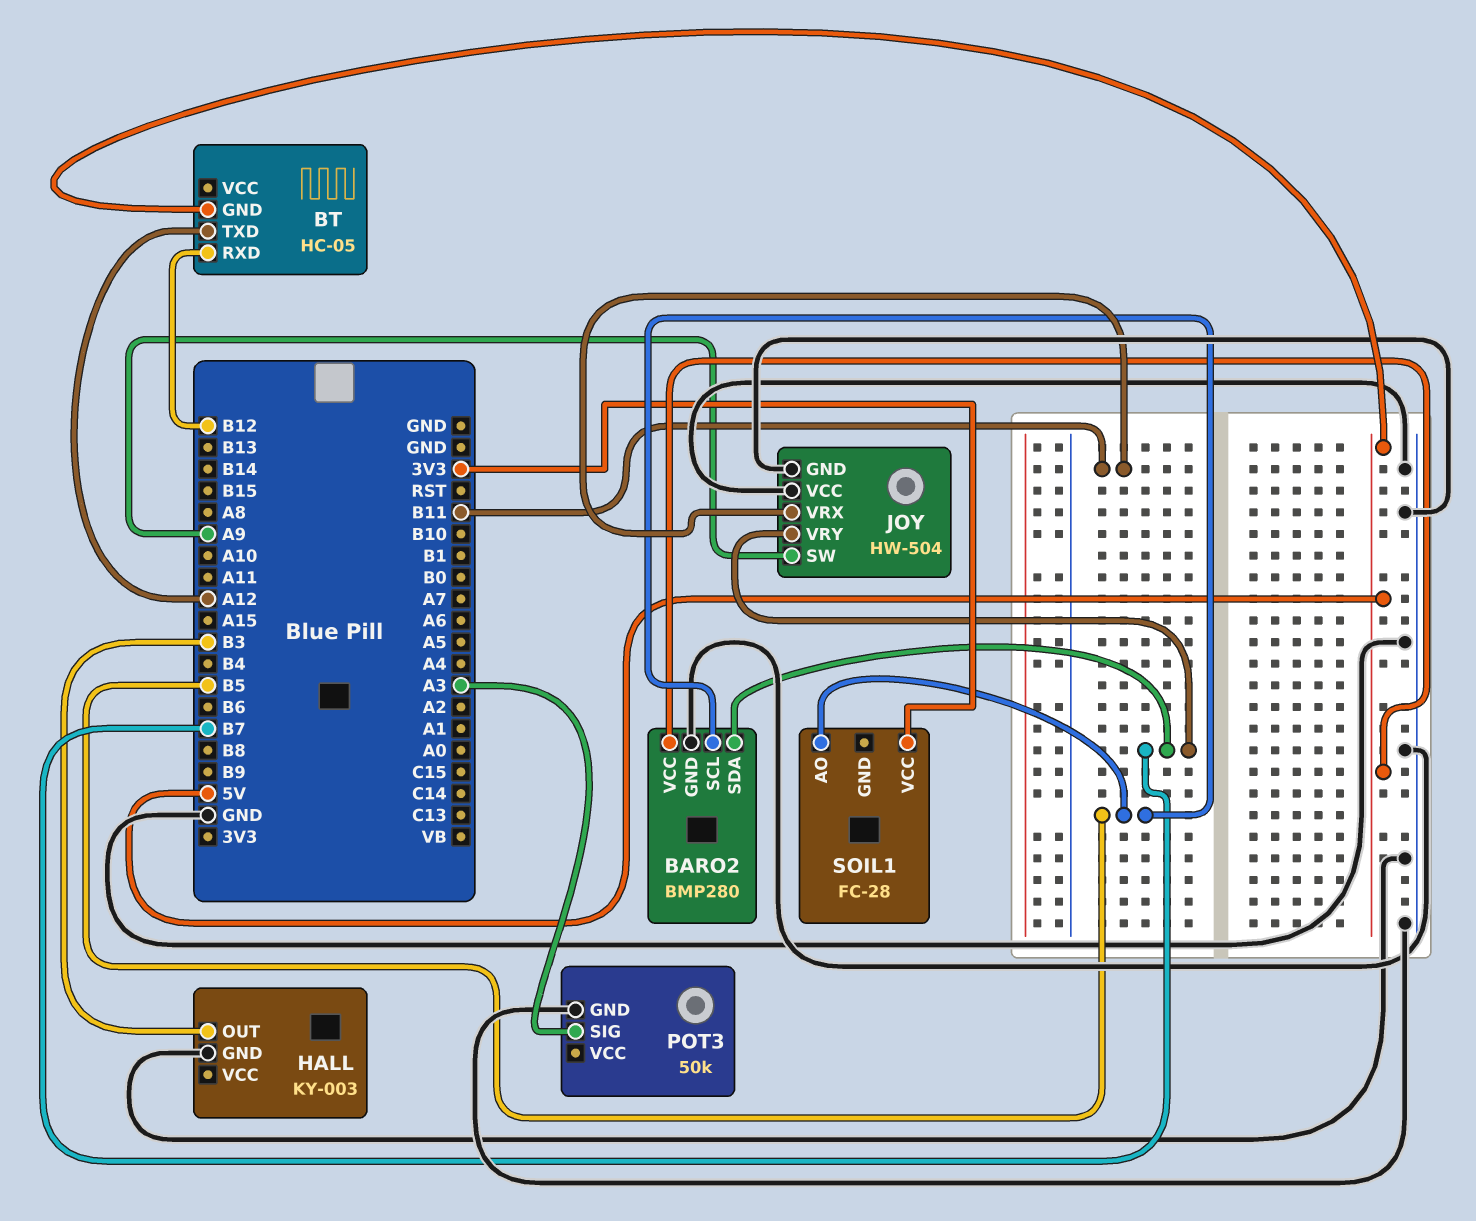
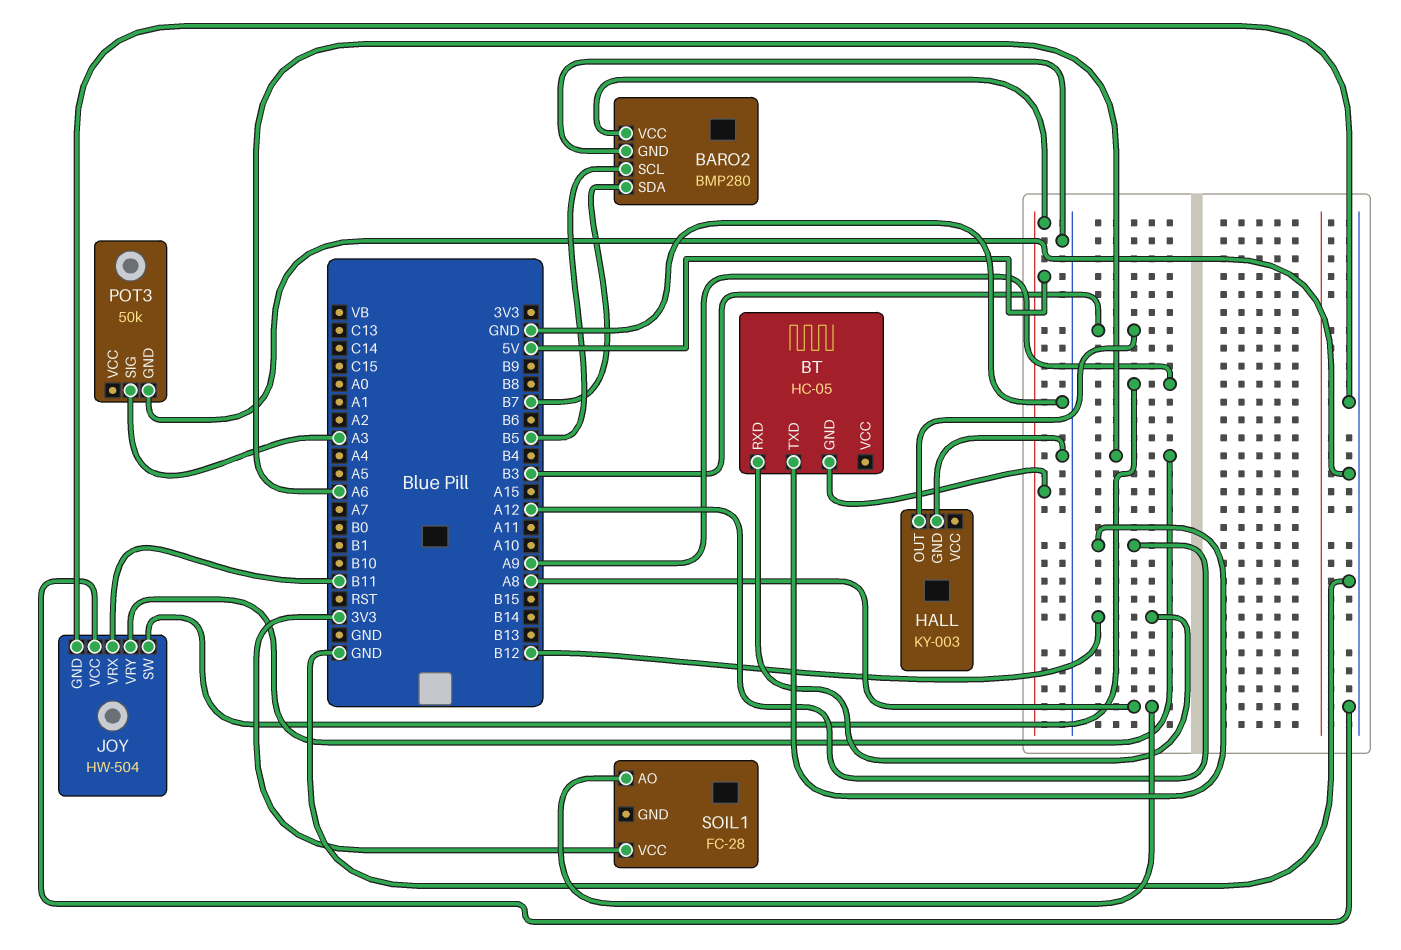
JOY pin VRY: B7 -> A6
SOIL1 pin AO: B5 -> A8

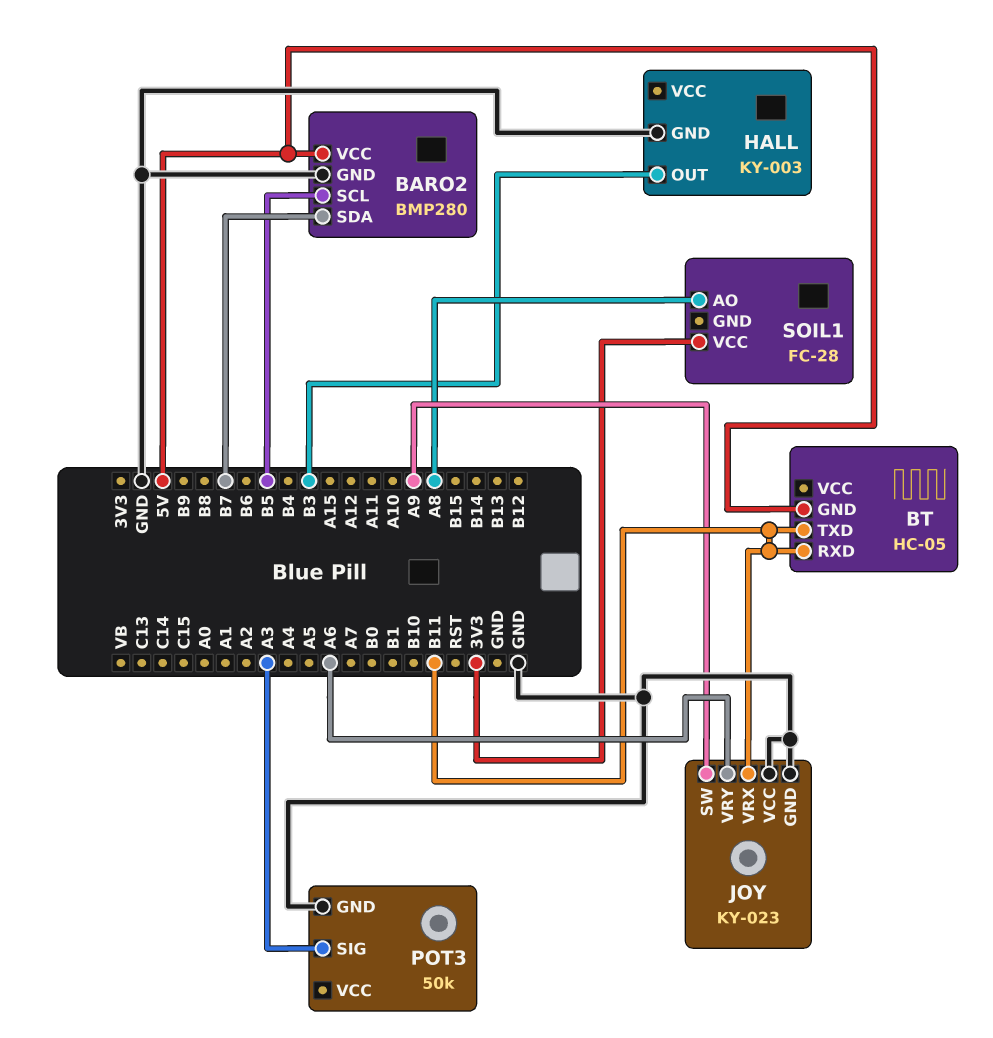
BT pin RXD: B12 -> B11
BT pin TXD: A12 -> B11
JOY: HW-504 -> KY-023

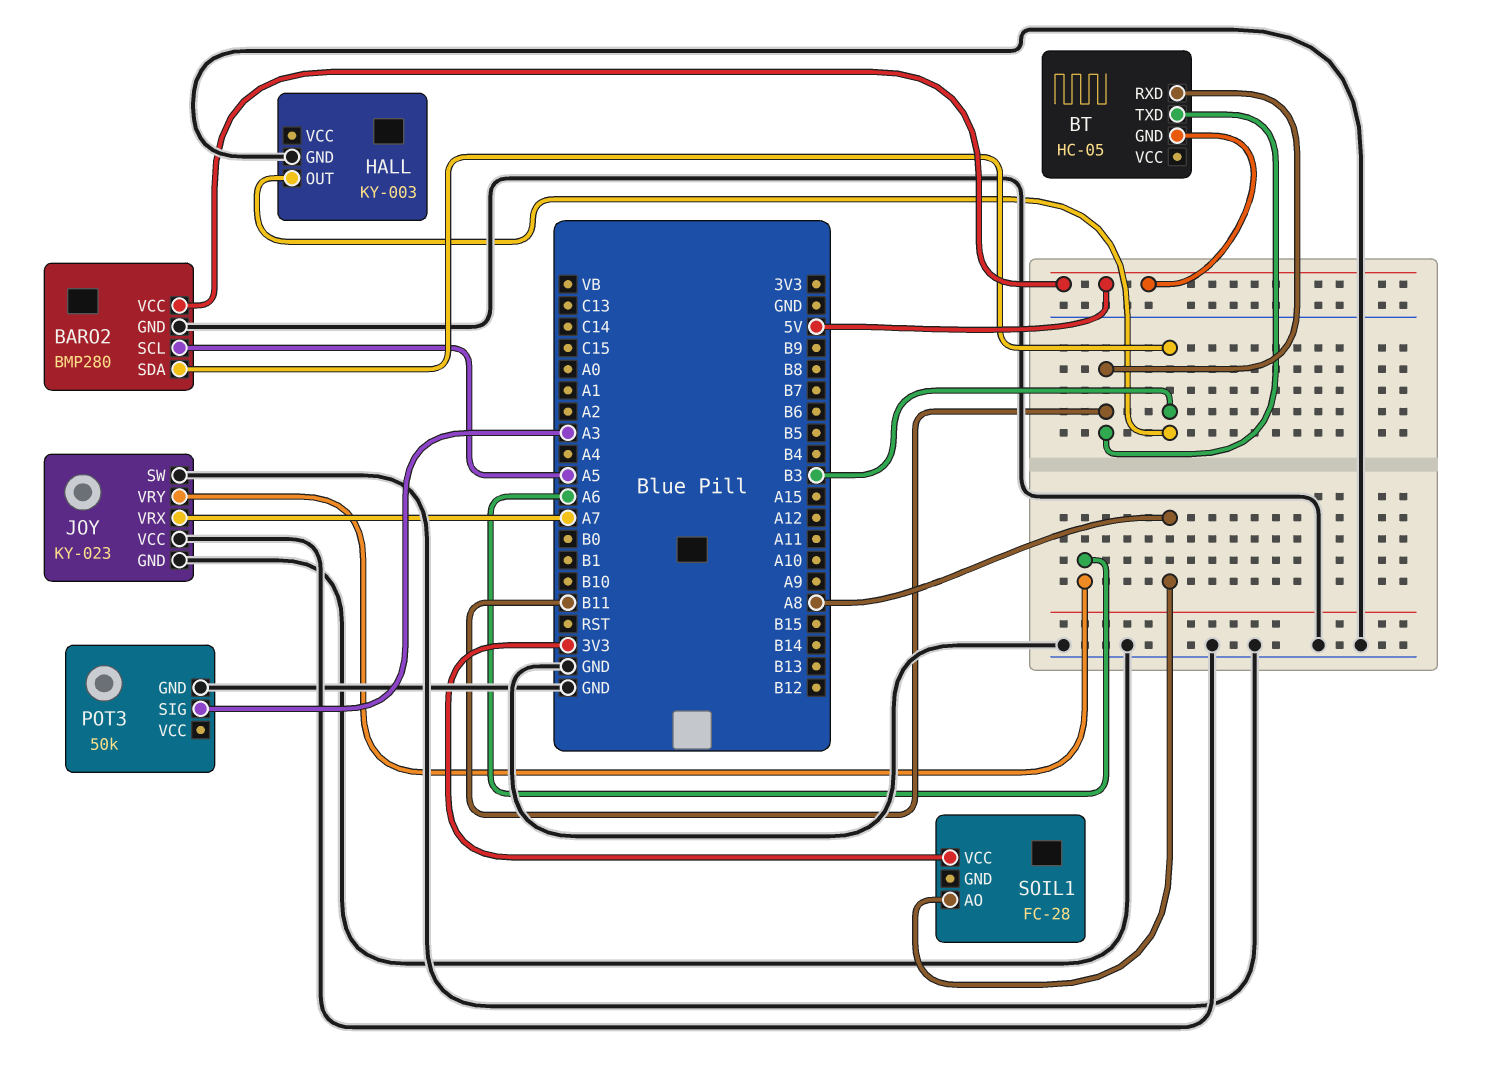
BARO2 pin SCL: B5 -> A5
BARO2 pin SDA: B7 -> B3
JOY pin SW: A9 -> GND
JOY pin VRX: B11 -> A7

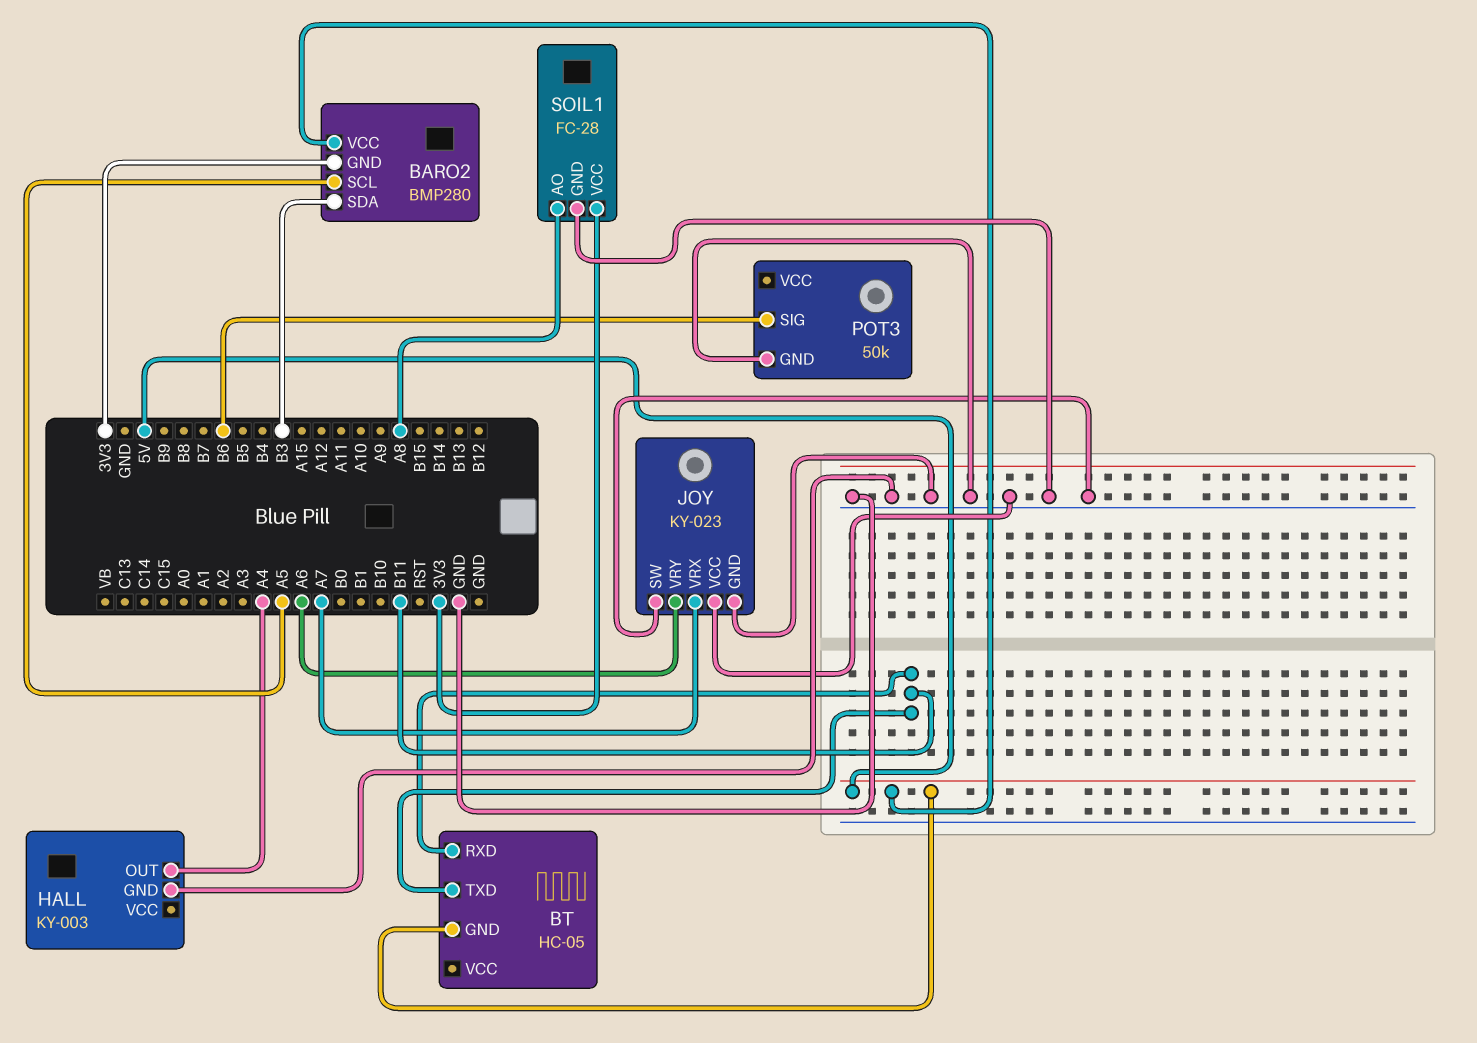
BARO2 pin GND: GND -> 3V3
HALL pin OUT: B3 -> A4
POT3 pin SIG: A3 -> B6
SOIL1 pin GND: none -> GND

